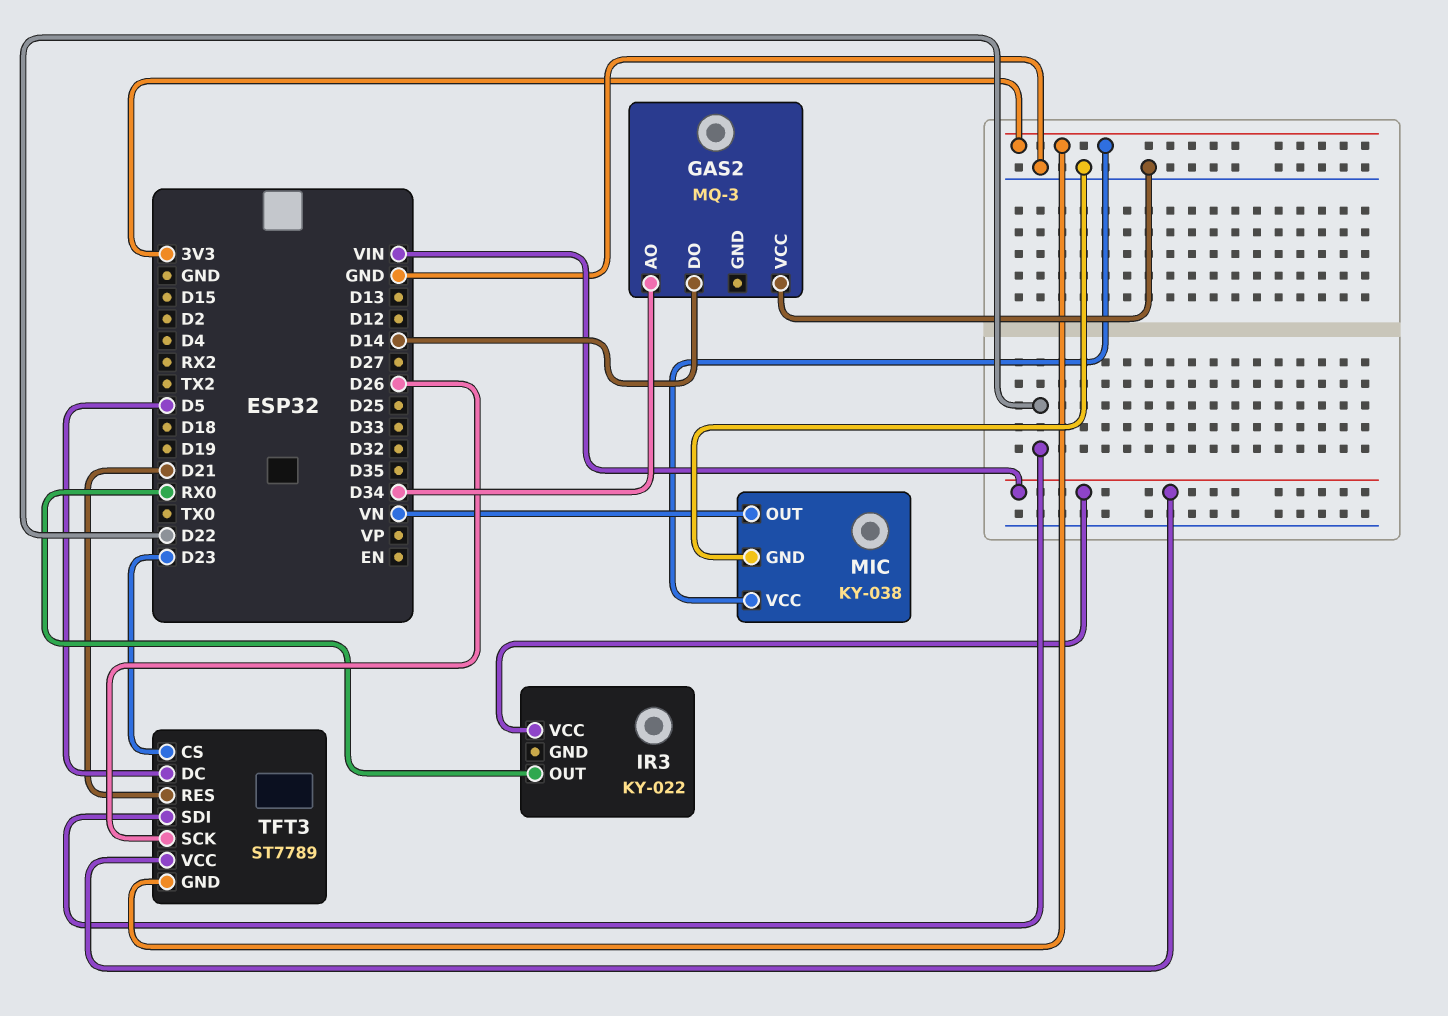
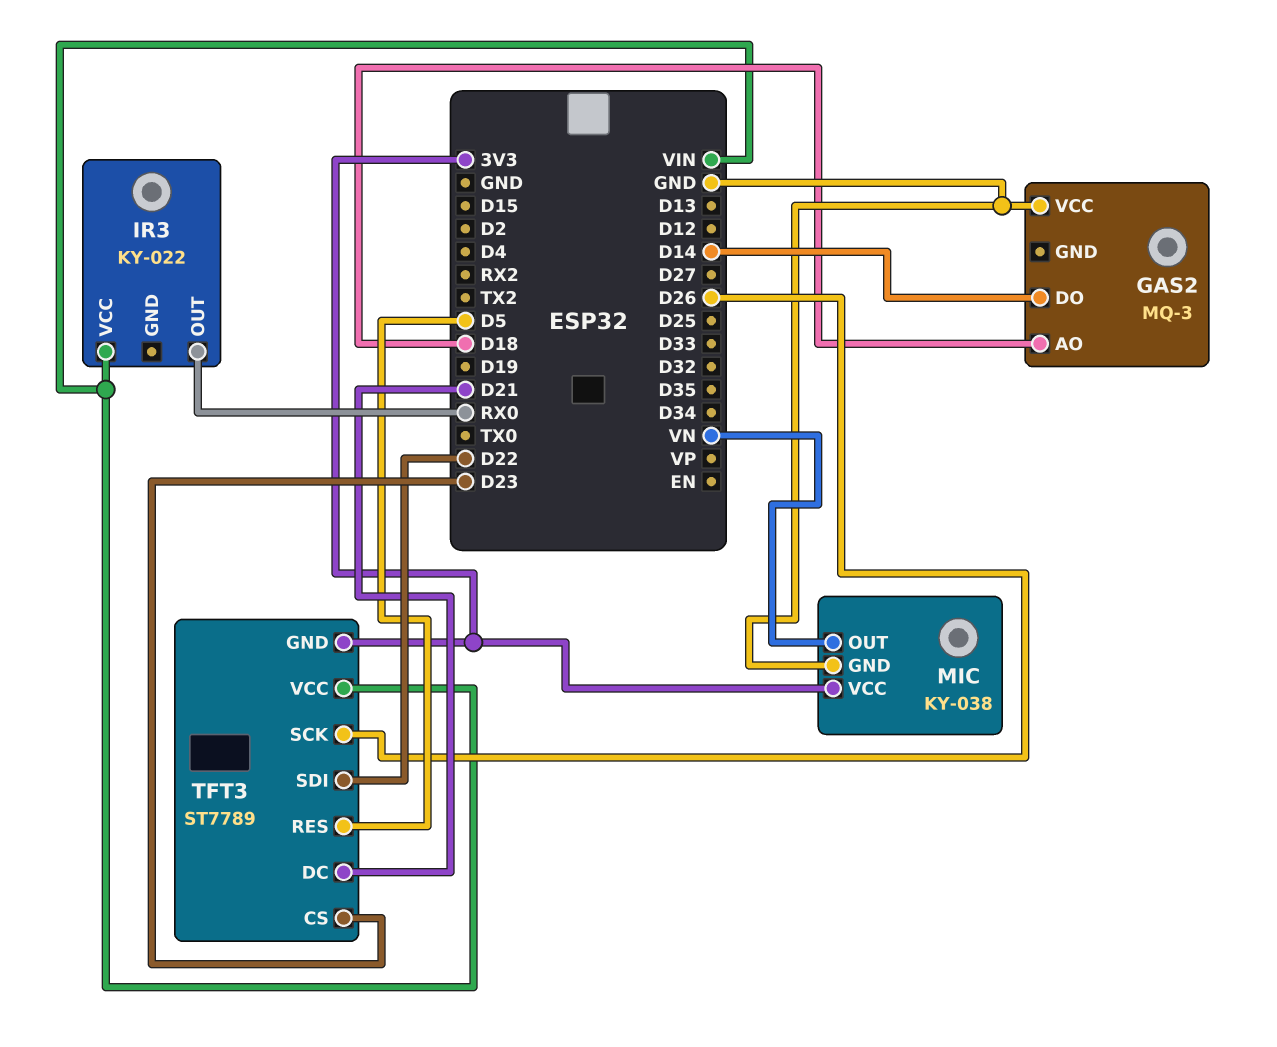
GAS2 pin AO: D34 -> D18
TFT3 pin DC: D5 -> D21
TFT3 pin RES: D21 -> D5

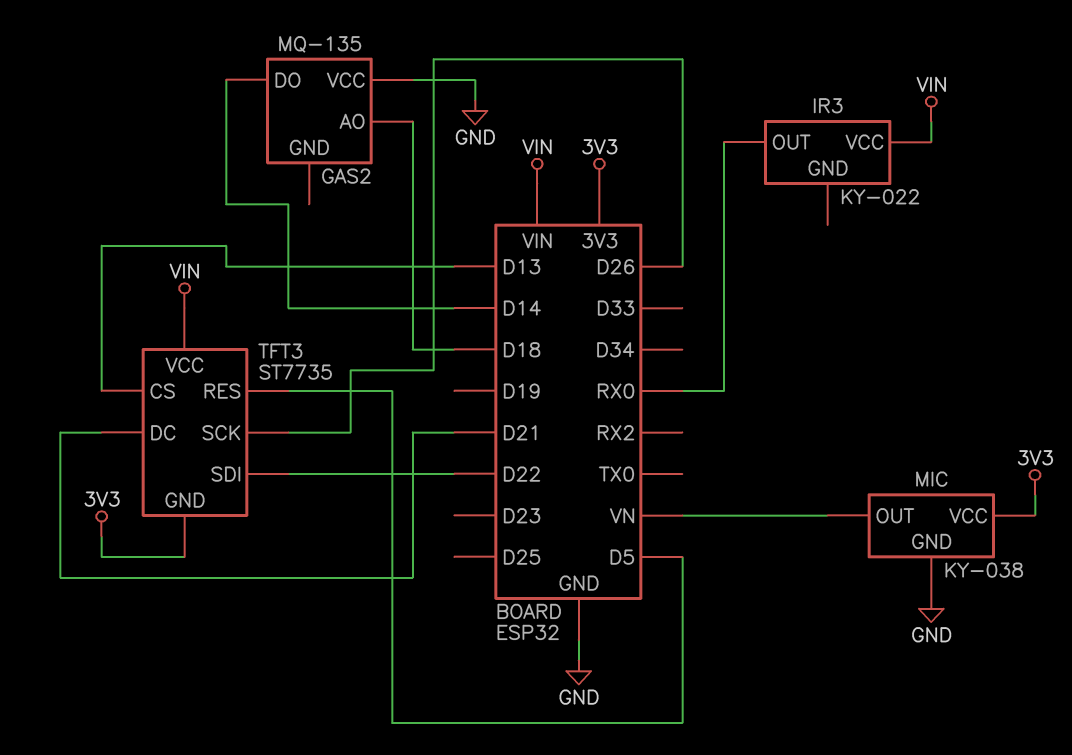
GAS2: MQ-3 -> MQ-135
TFT3: ST7789 -> ST7735
TFT3 pin CS: D23 -> D13

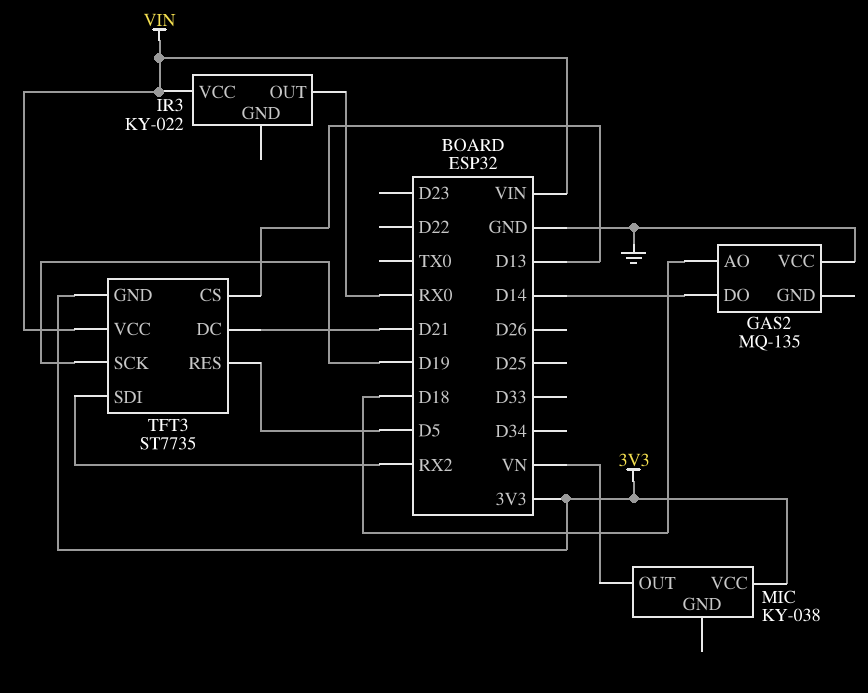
MIC pin GND: GND -> none
TFT3 pin SCK: D26 -> D19
TFT3 pin SDI: D22 -> RX2

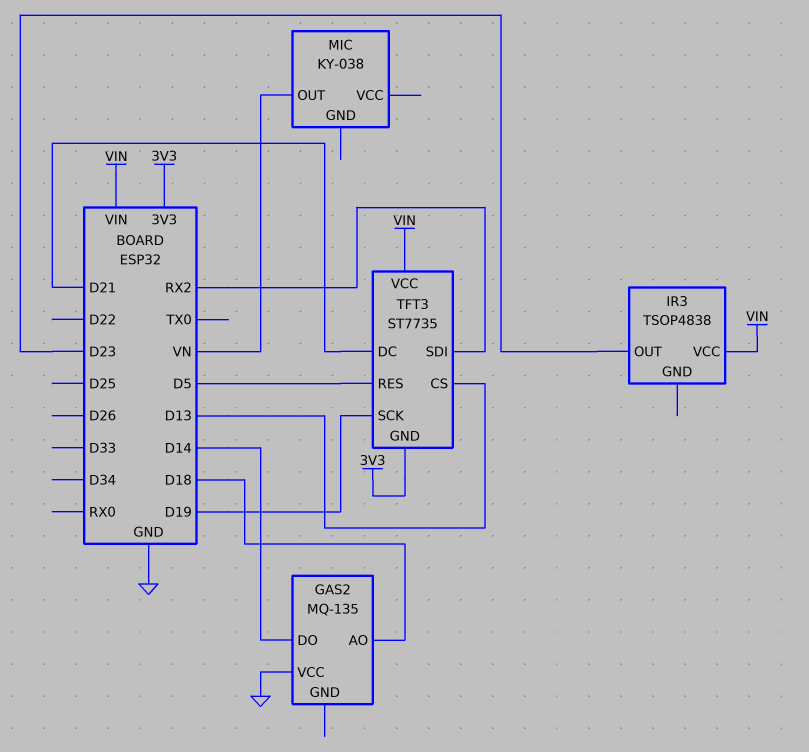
IR3: KY-022 -> TSOP4838
IR3 pin OUT: RX0 -> D23
MIC pin VCC: 3V3 -> none

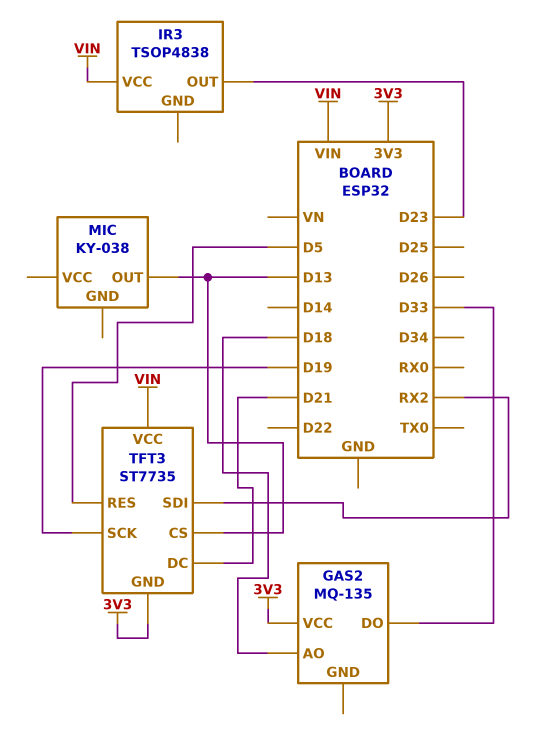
GAS2 pin DO: D14 -> D33
GAS2 pin VCC: GND -> 3V3
MIC pin OUT: VN -> D13

